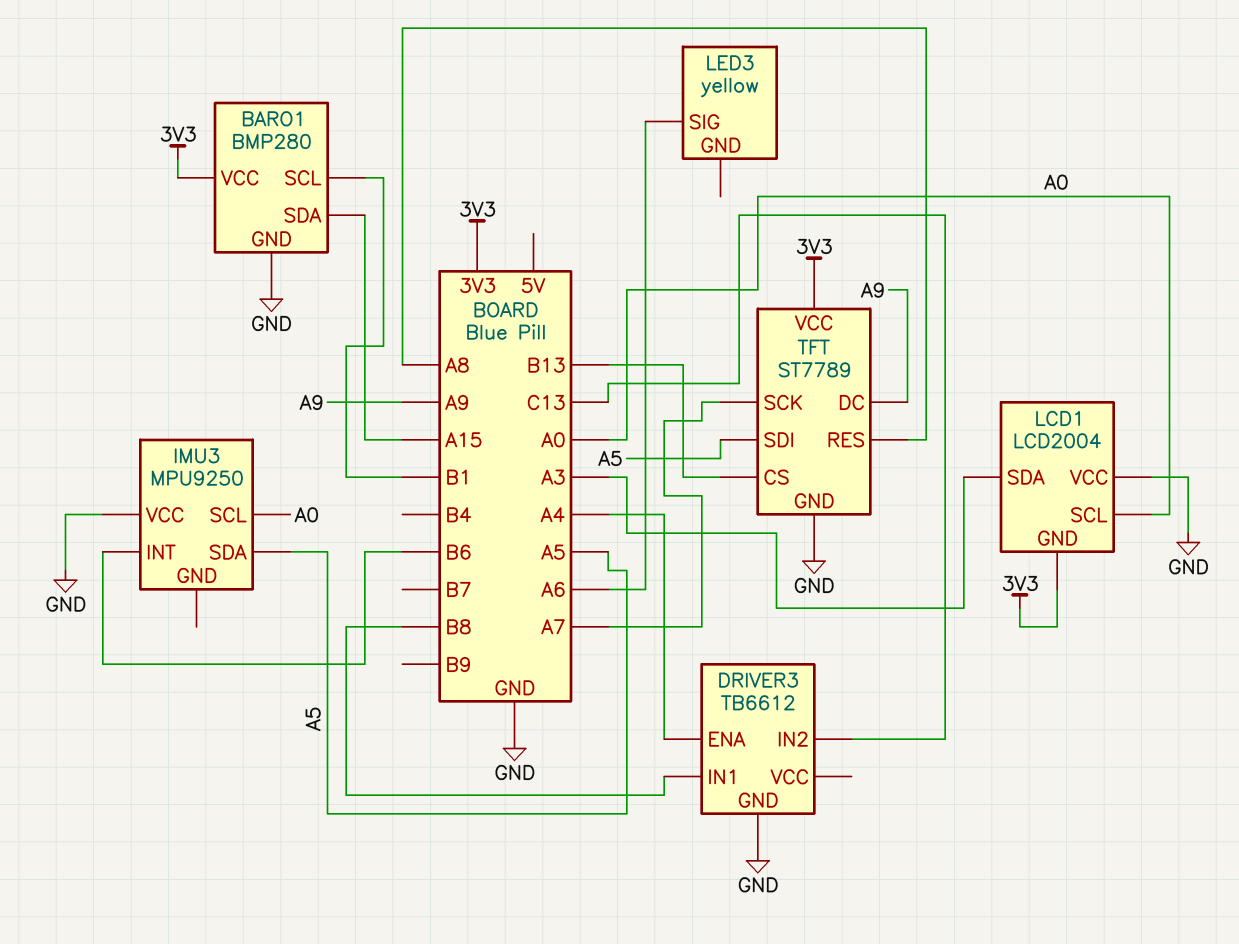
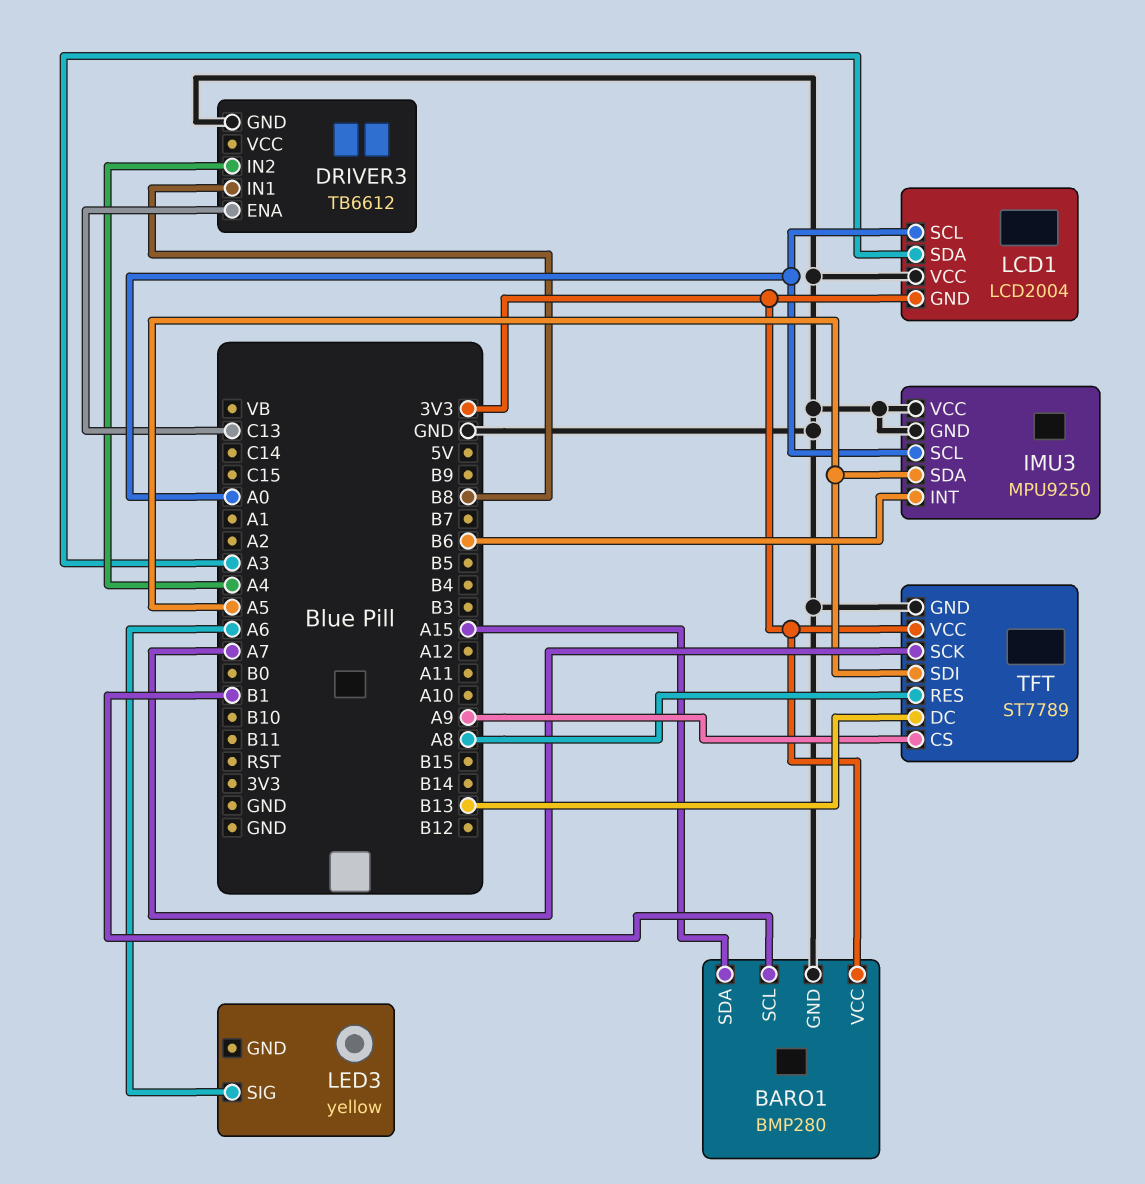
DRIVER3 pin ENA: A4 -> C13
DRIVER3 pin IN2: C13 -> A4
IMU3 pin GND: none -> GND
TFT pin CS: B13 -> A9
TFT pin DC: A9 -> B13

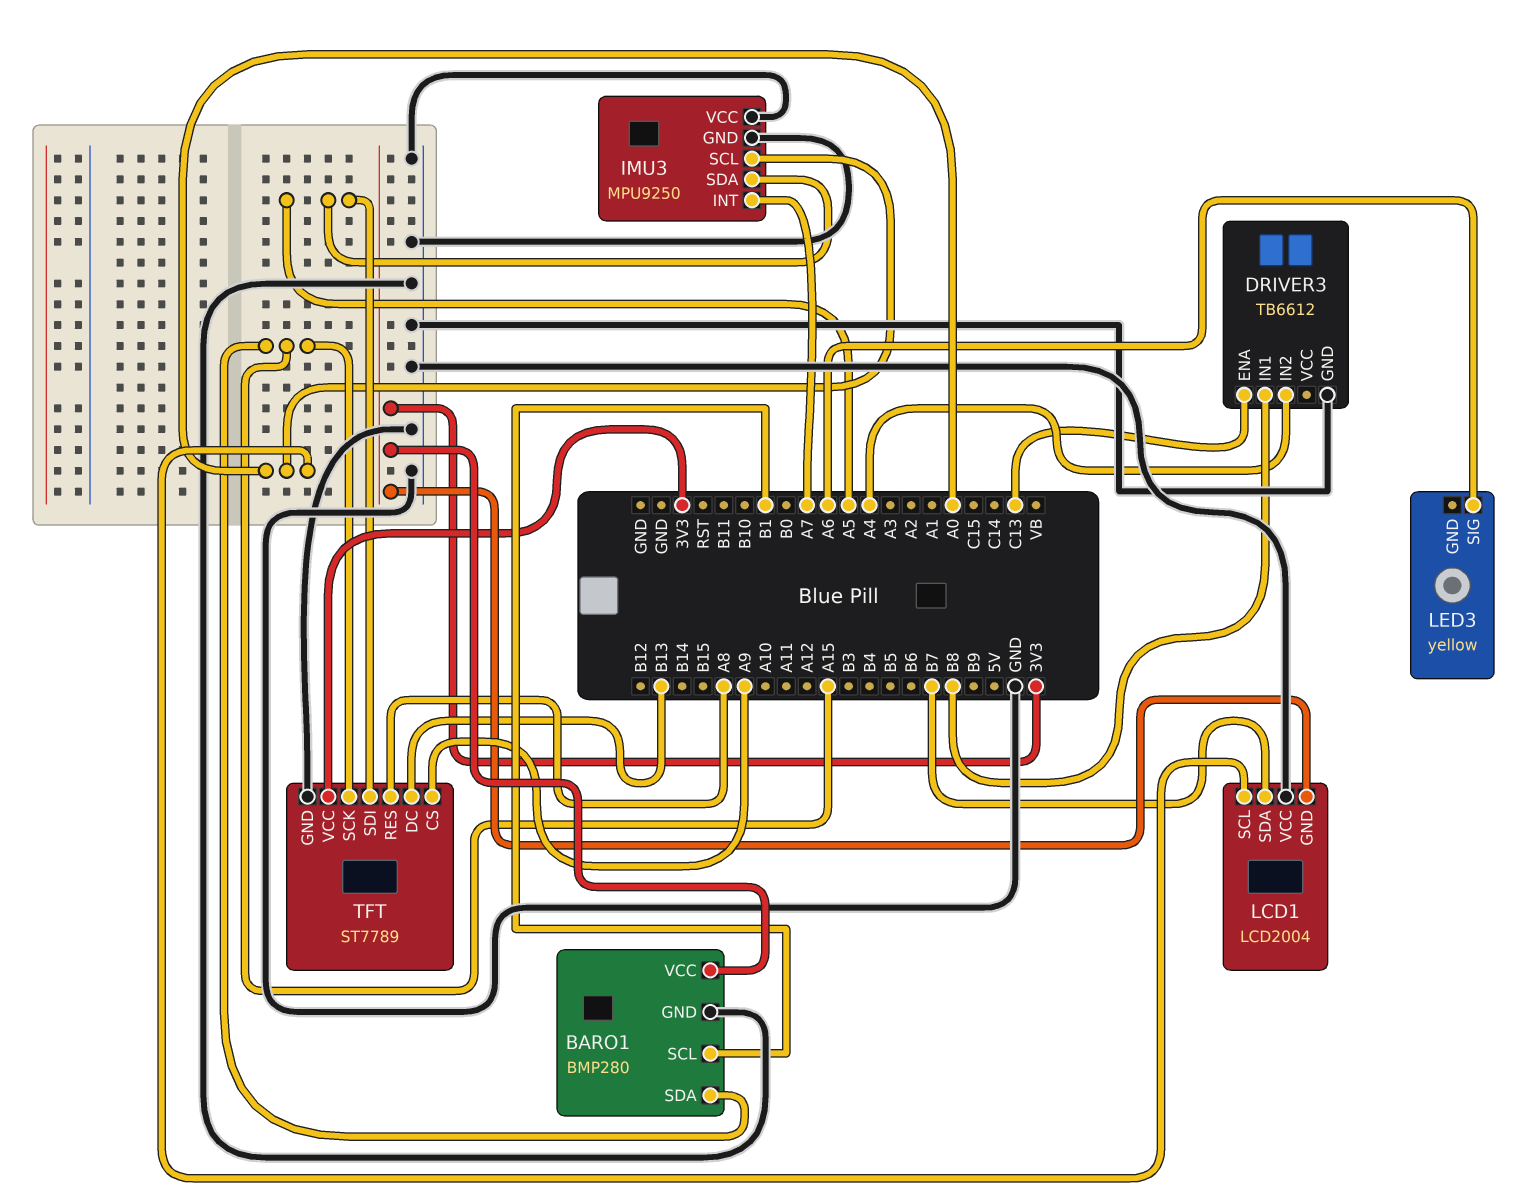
IMU3 pin INT: B6 -> A7
LCD1 pin SDA: A3 -> B7
TFT pin SCK: A7 -> A15

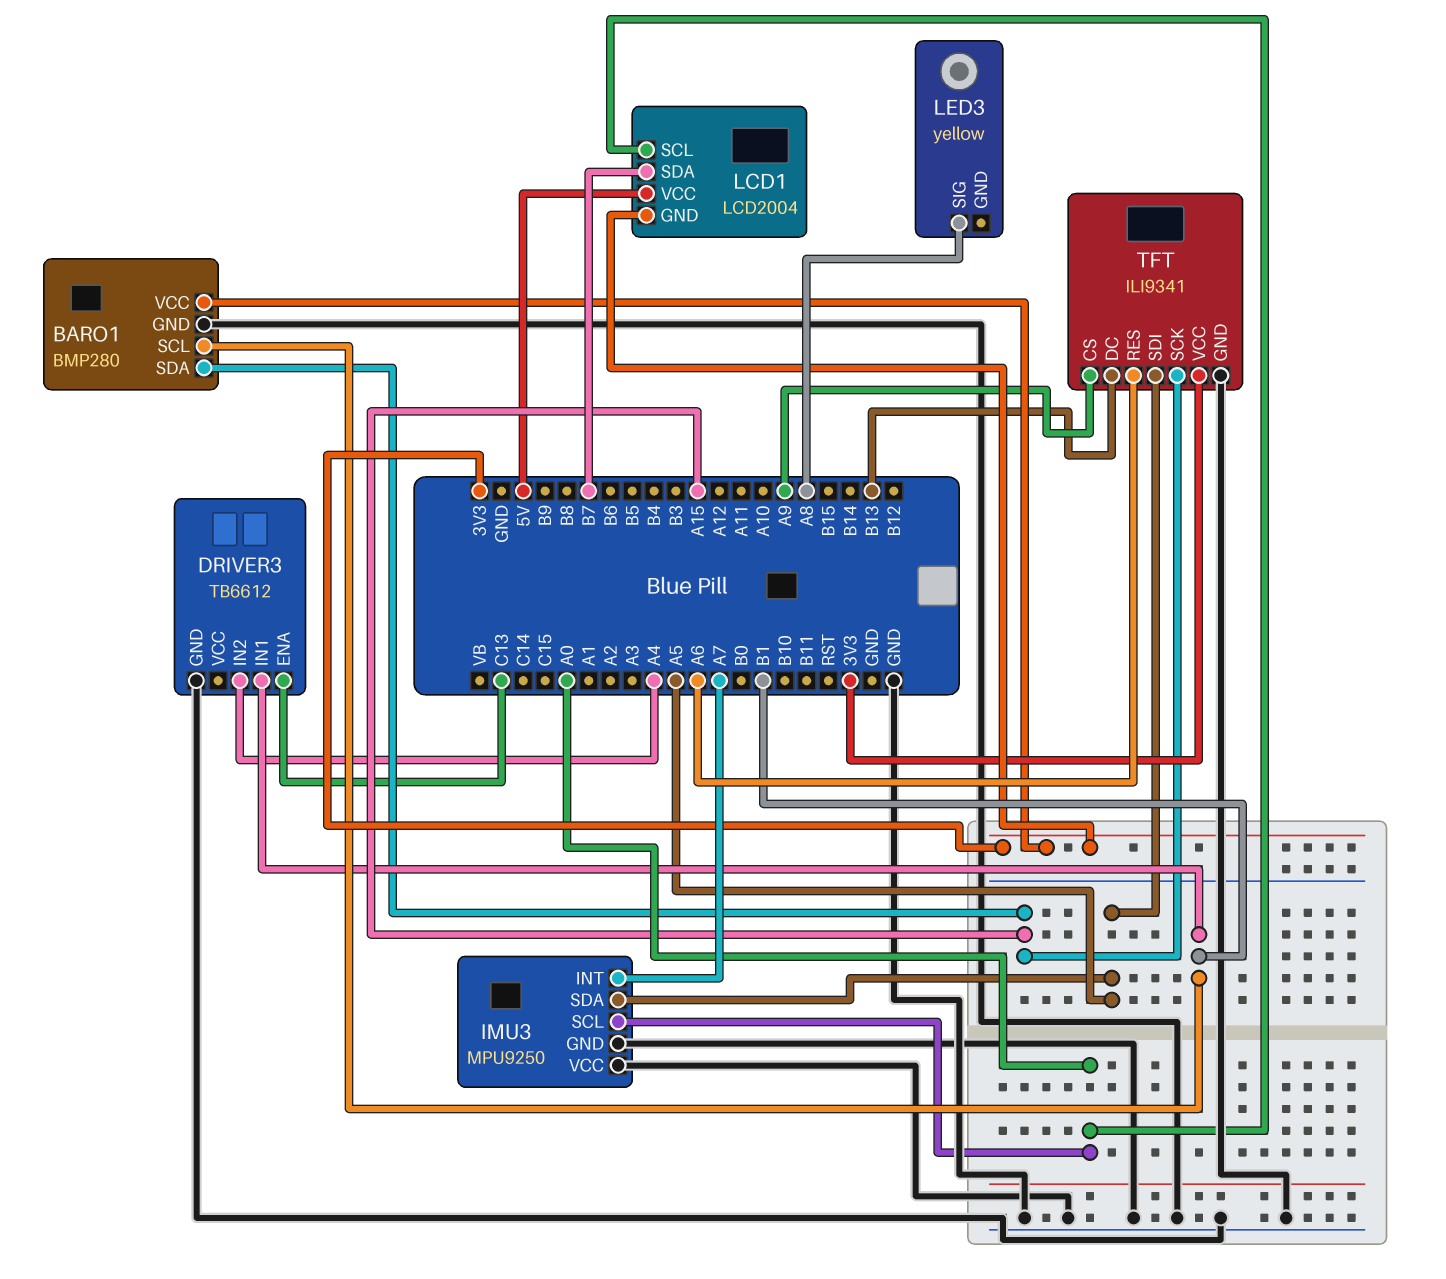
DRIVER3 pin IN1: B8 -> B1
LCD1 pin VCC: GND -> 5V
LED3 pin SIG: A6 -> A8
TFT: ST7789 -> ILI9341
TFT pin RES: A8 -> A6

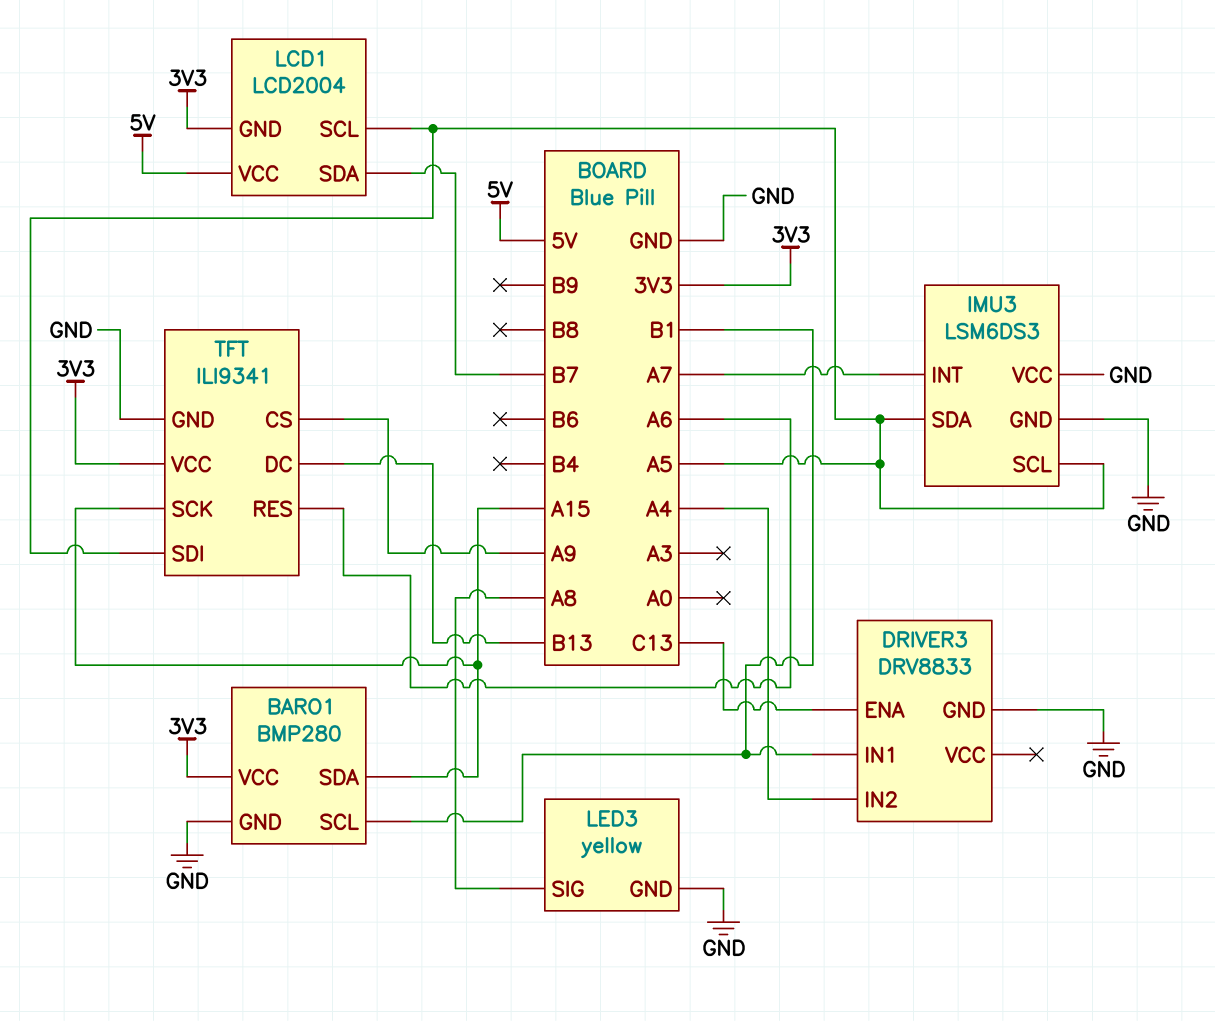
DRIVER3: TB6612 -> DRV8833
IMU3: MPU9250 -> LSM6DS3
IMU3 pin SCL: A0 -> A5
LCD1 pin SCL: A0 -> A5
LED3 pin GND: none -> GND

